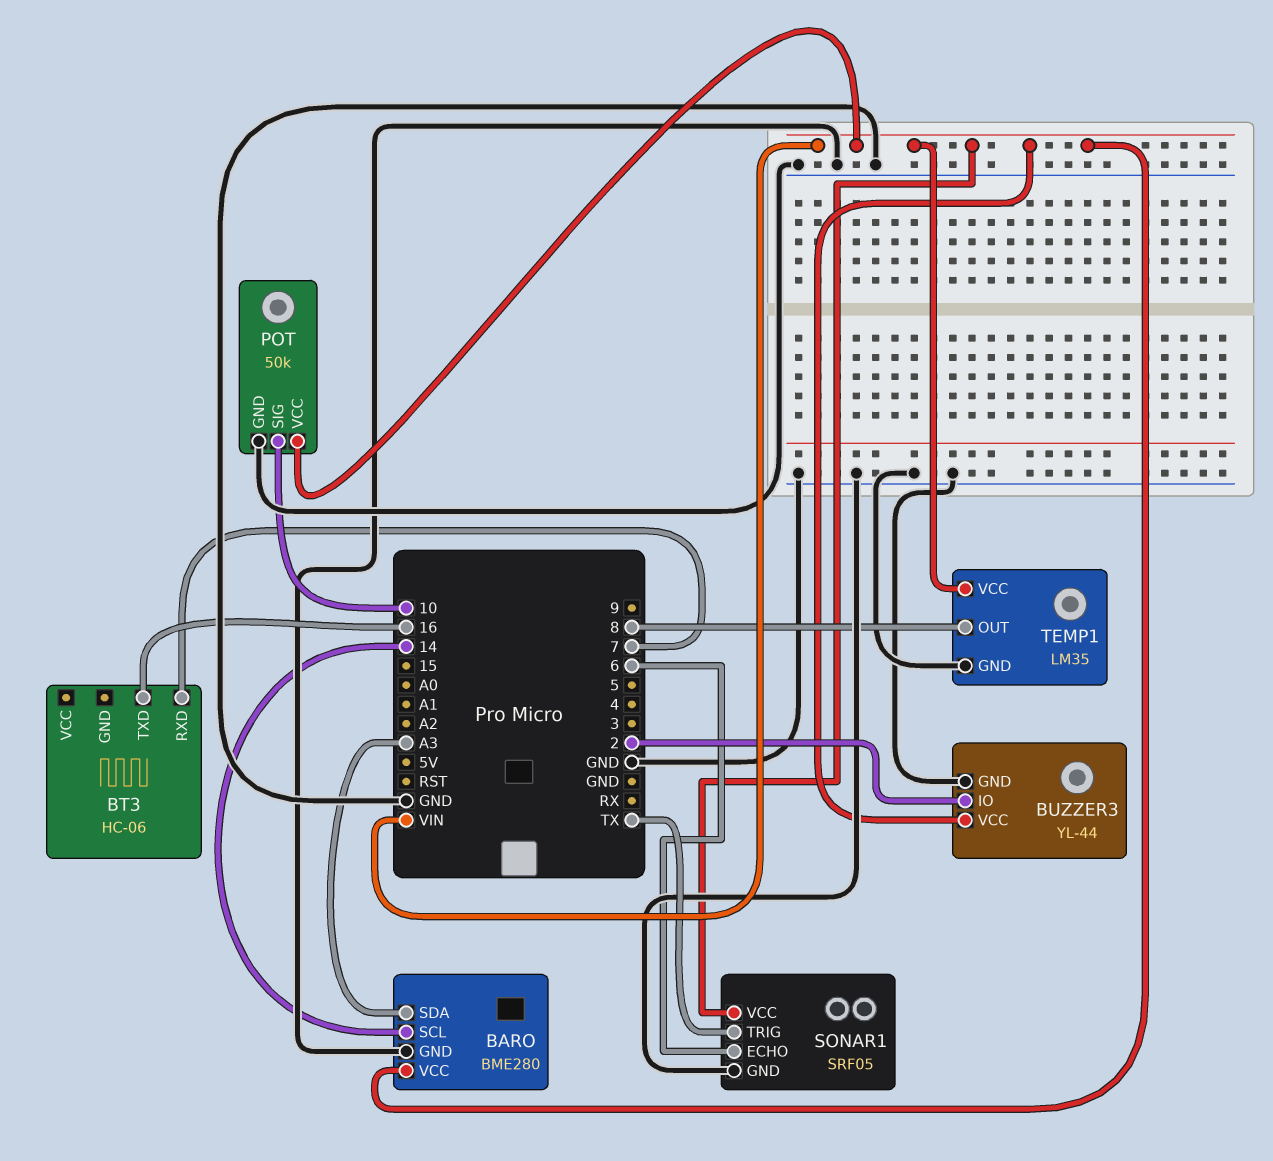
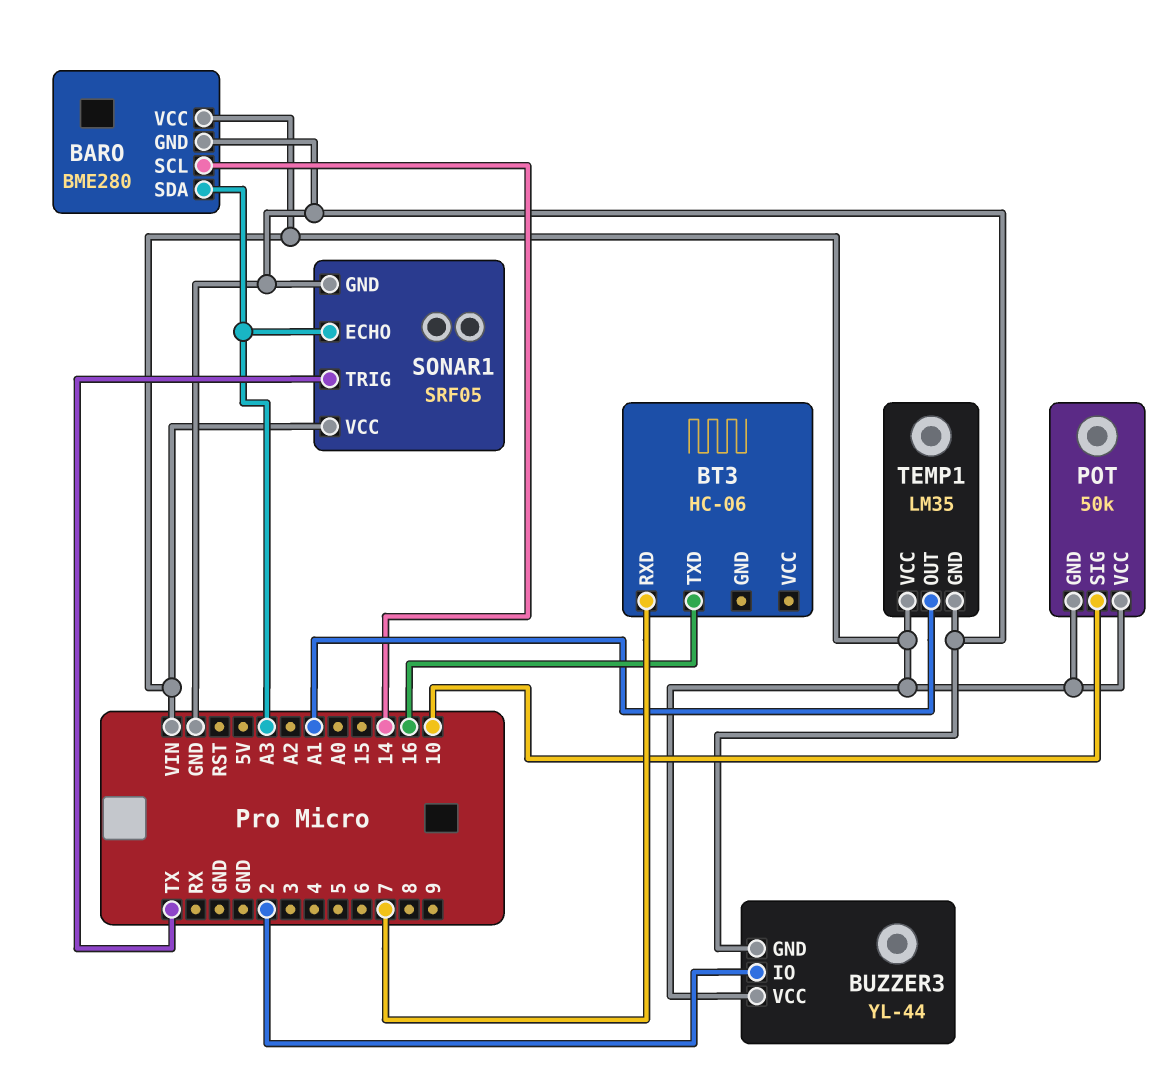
POT pin GND: GND -> VIN
SONAR1 pin ECHO: 6 -> A3
TEMP1 pin OUT: 8 -> A1

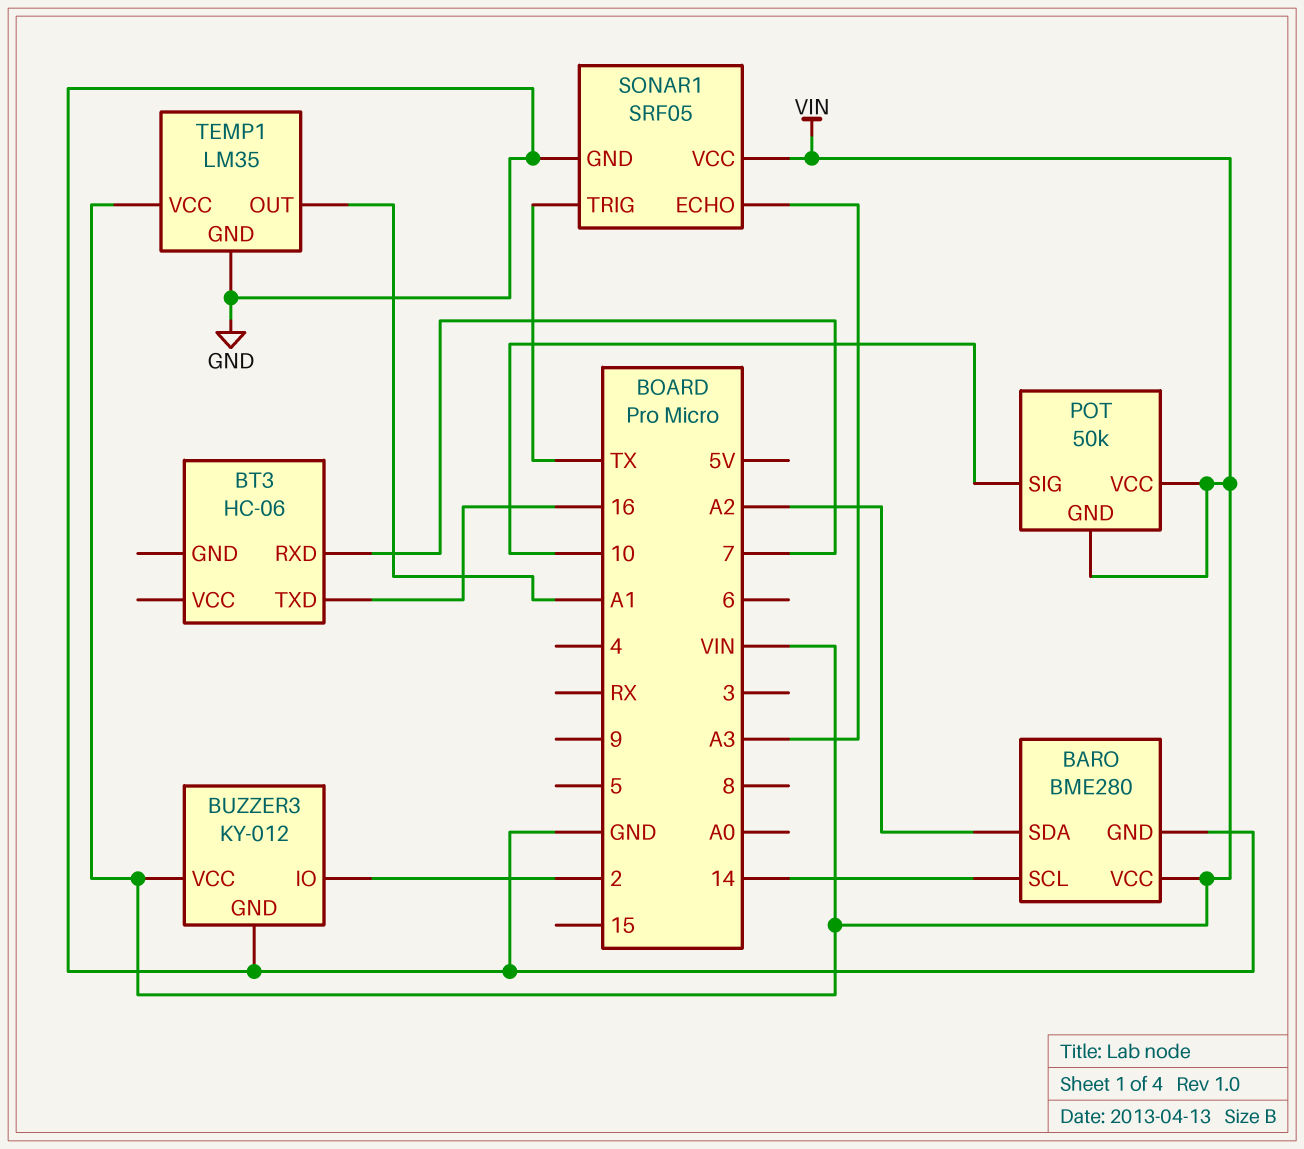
BARO pin SDA: A3 -> A2
BUZZER3: YL-44 -> KY-012

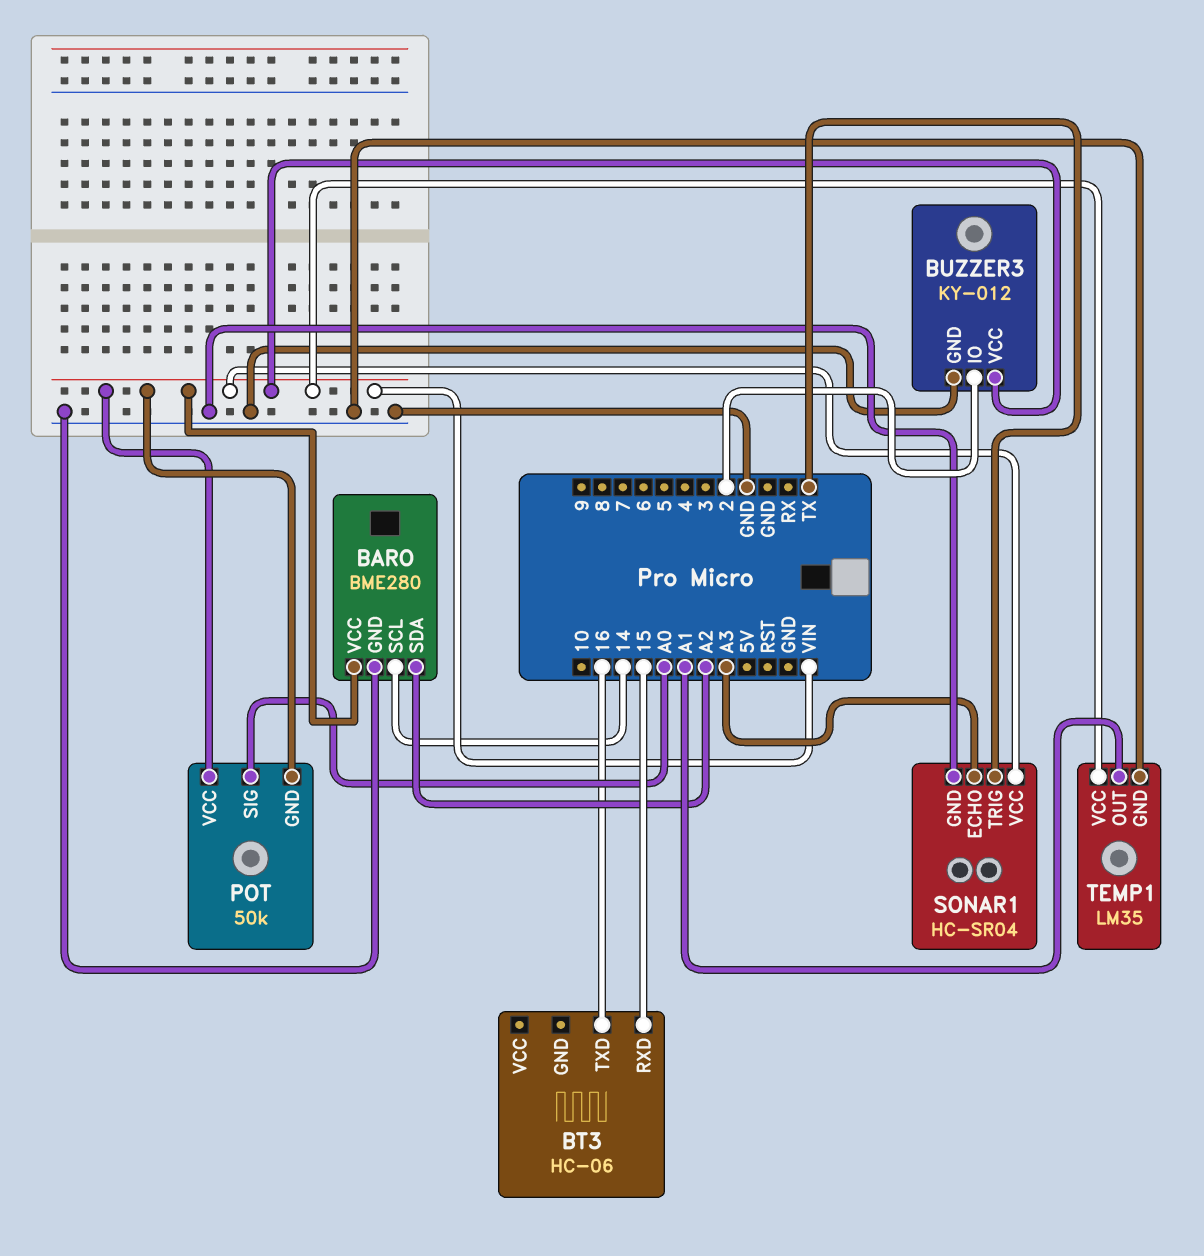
BT3 pin RXD: 7 -> 15
POT pin SIG: 10 -> A0
SONAR1: SRF05 -> HC-SR04

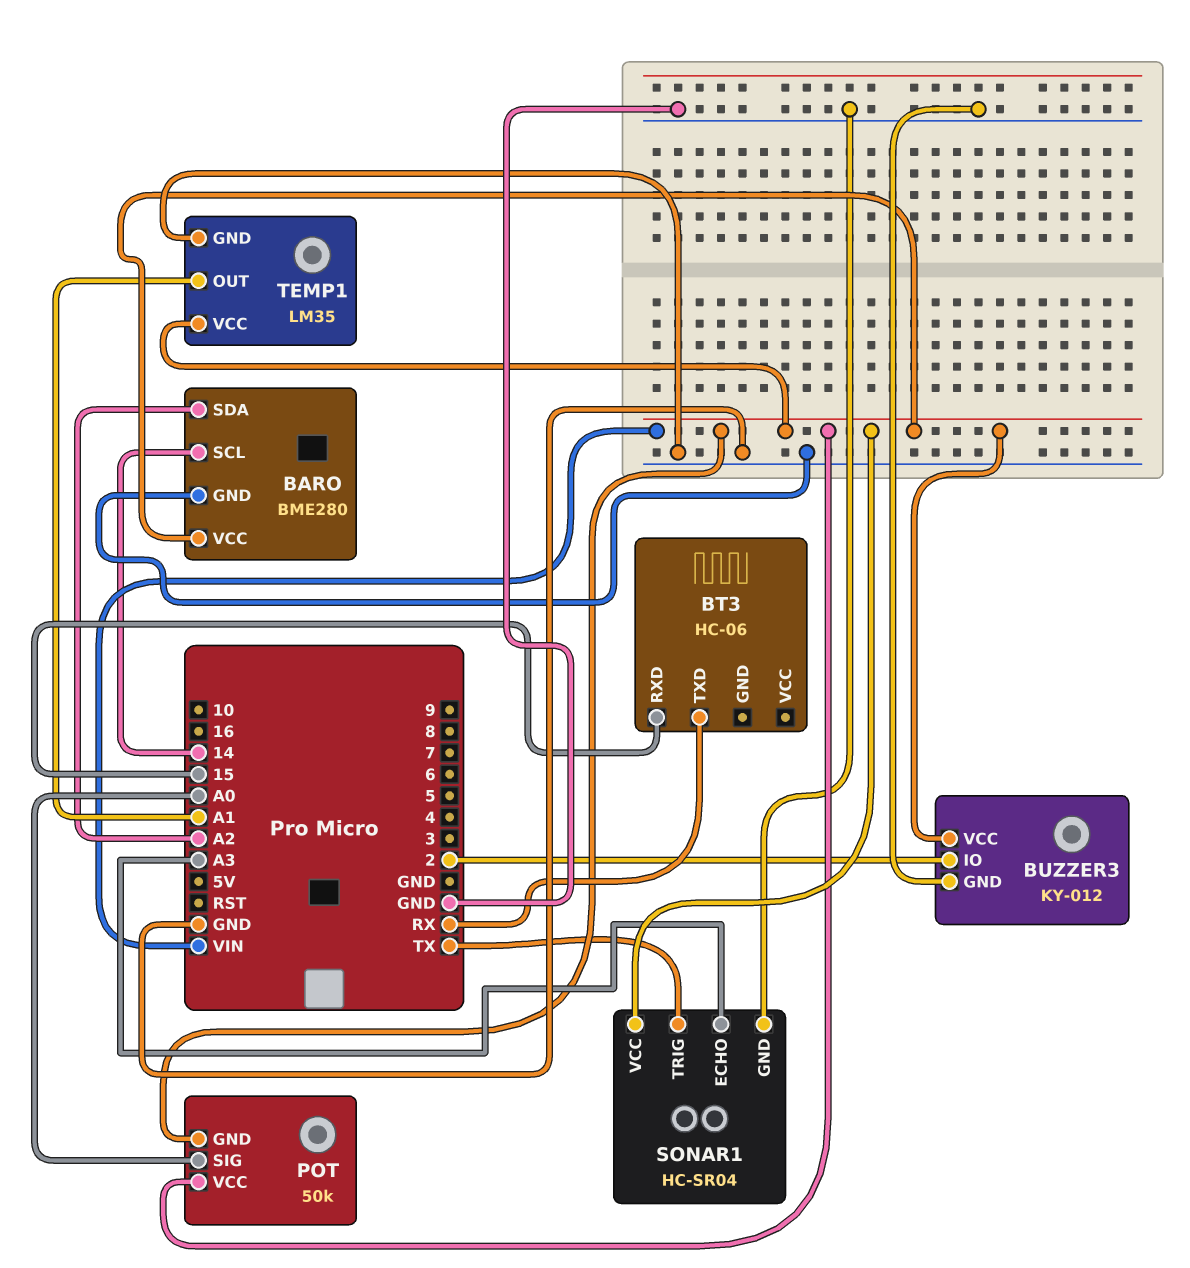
BT3 pin TXD: 16 -> RX

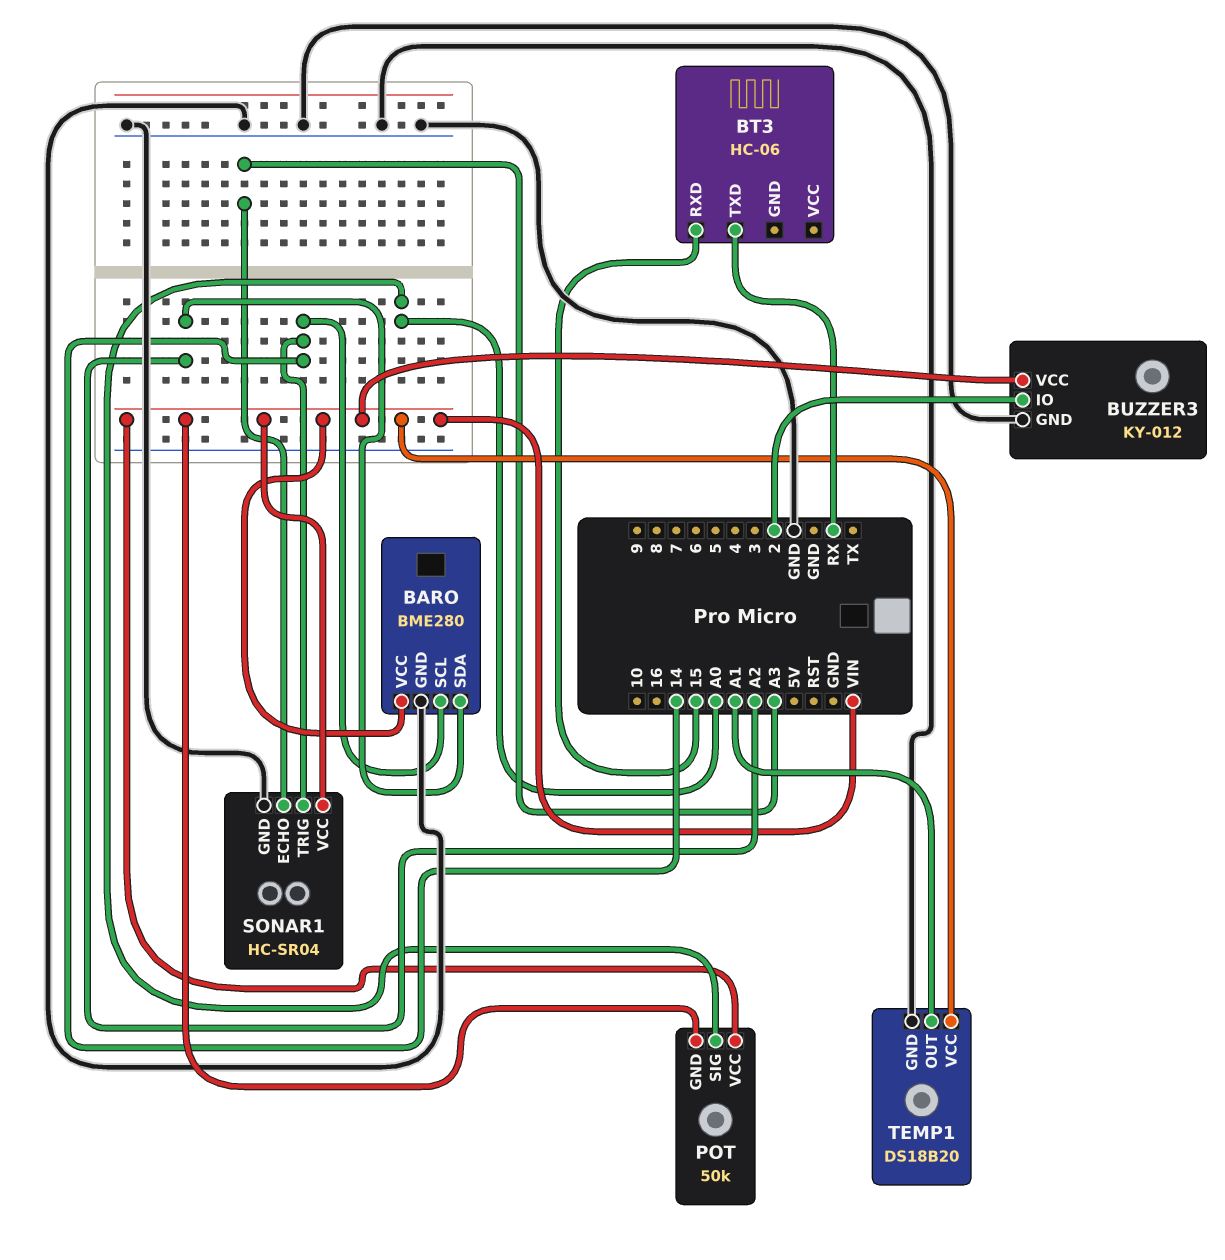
SONAR1 pin TRIG: TX -> 14
TEMP1: LM35 -> DS18B20

